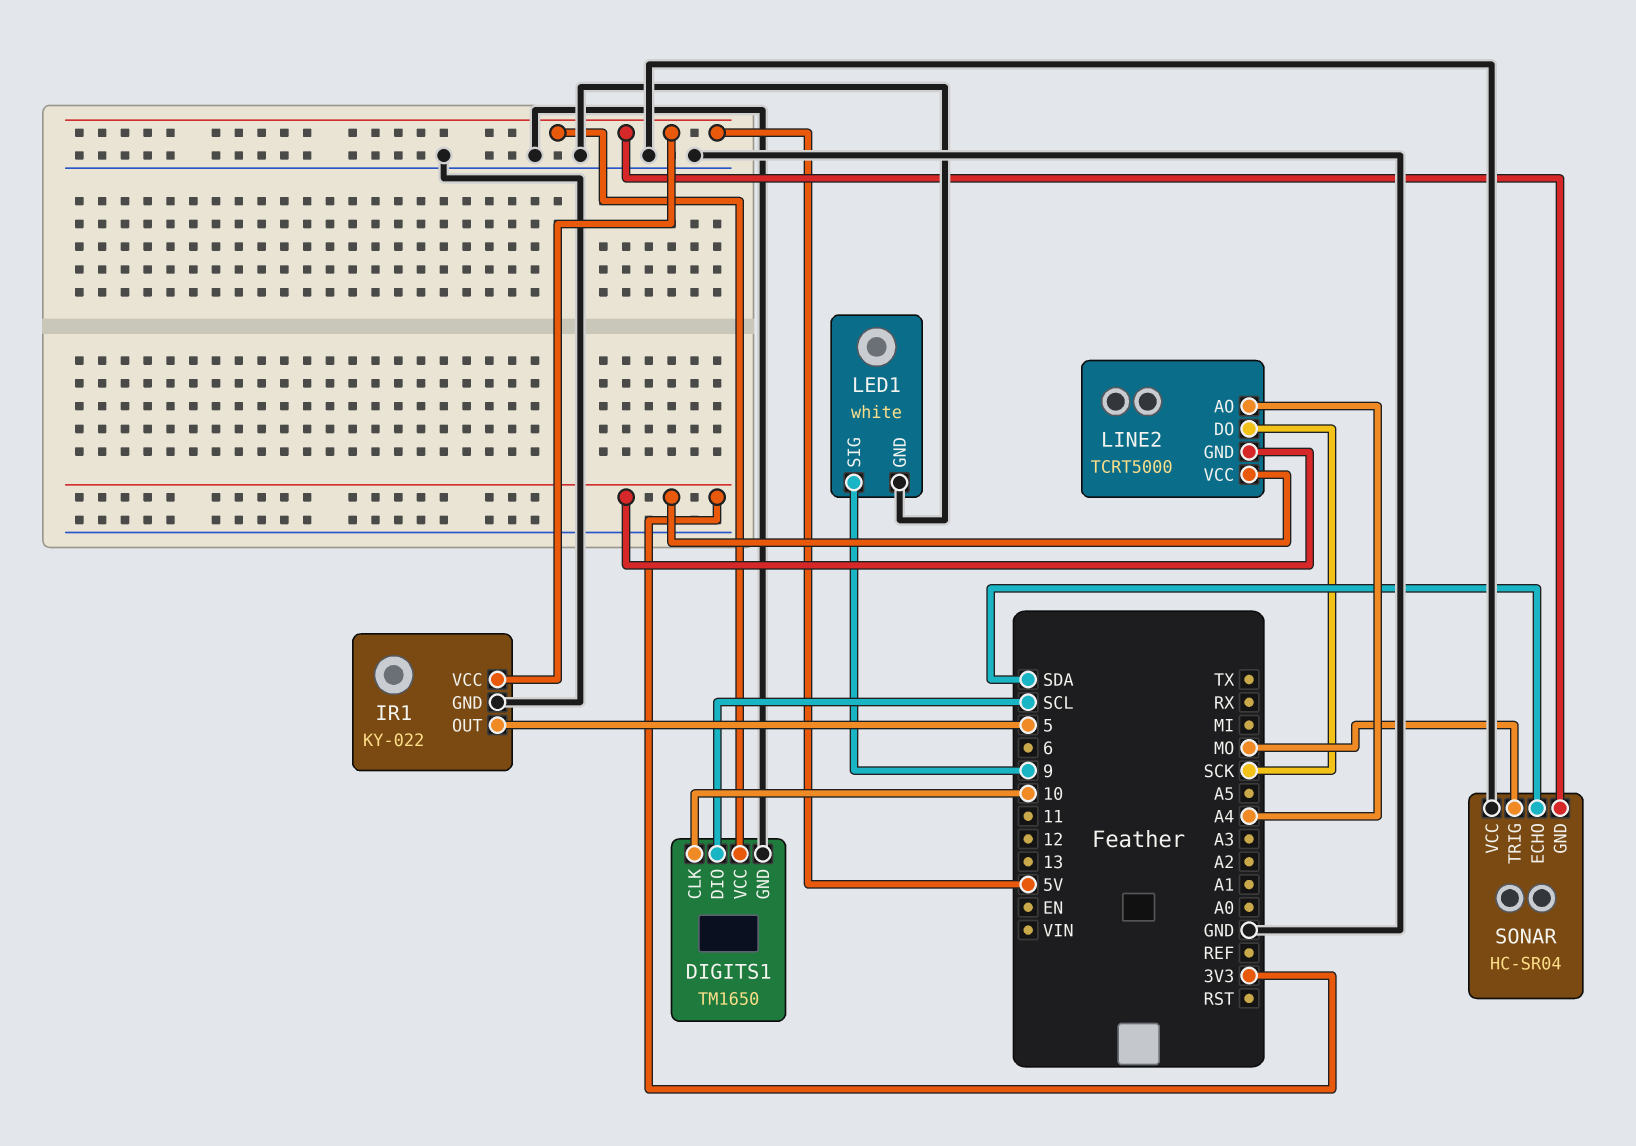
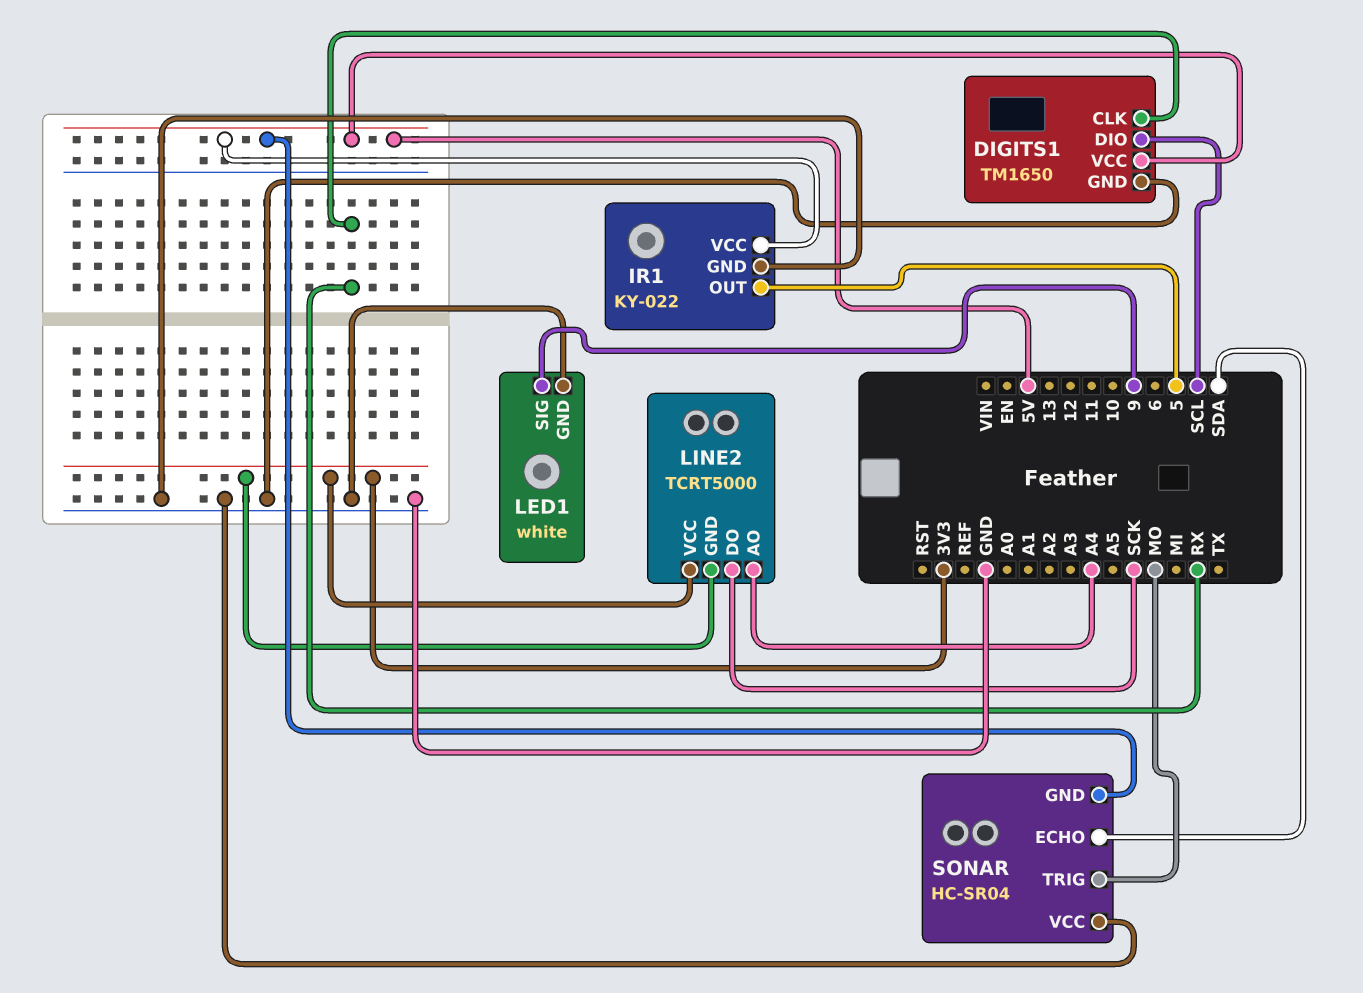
DIGITS1 pin CLK: 10 -> RX

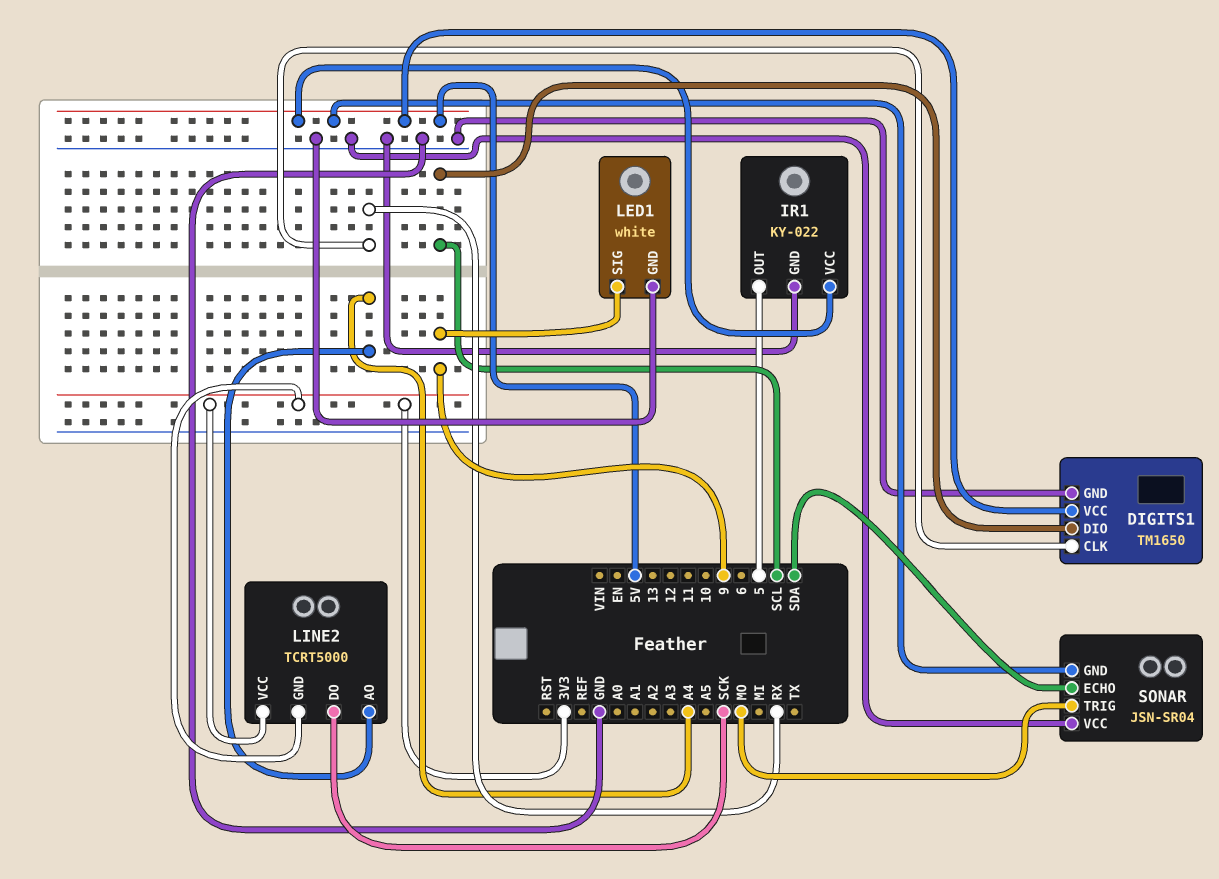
SONAR: HC-SR04 -> JSN-SR04

